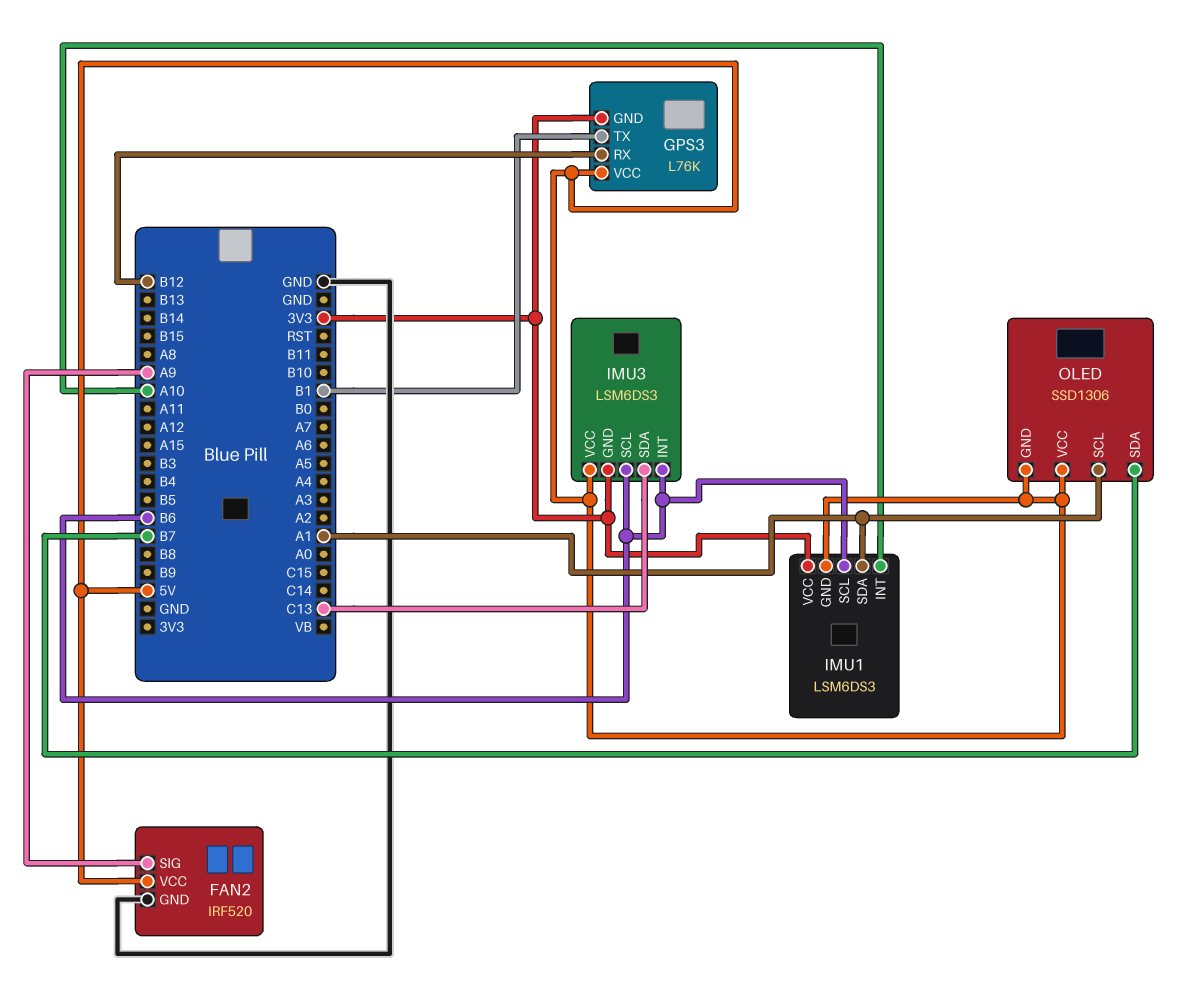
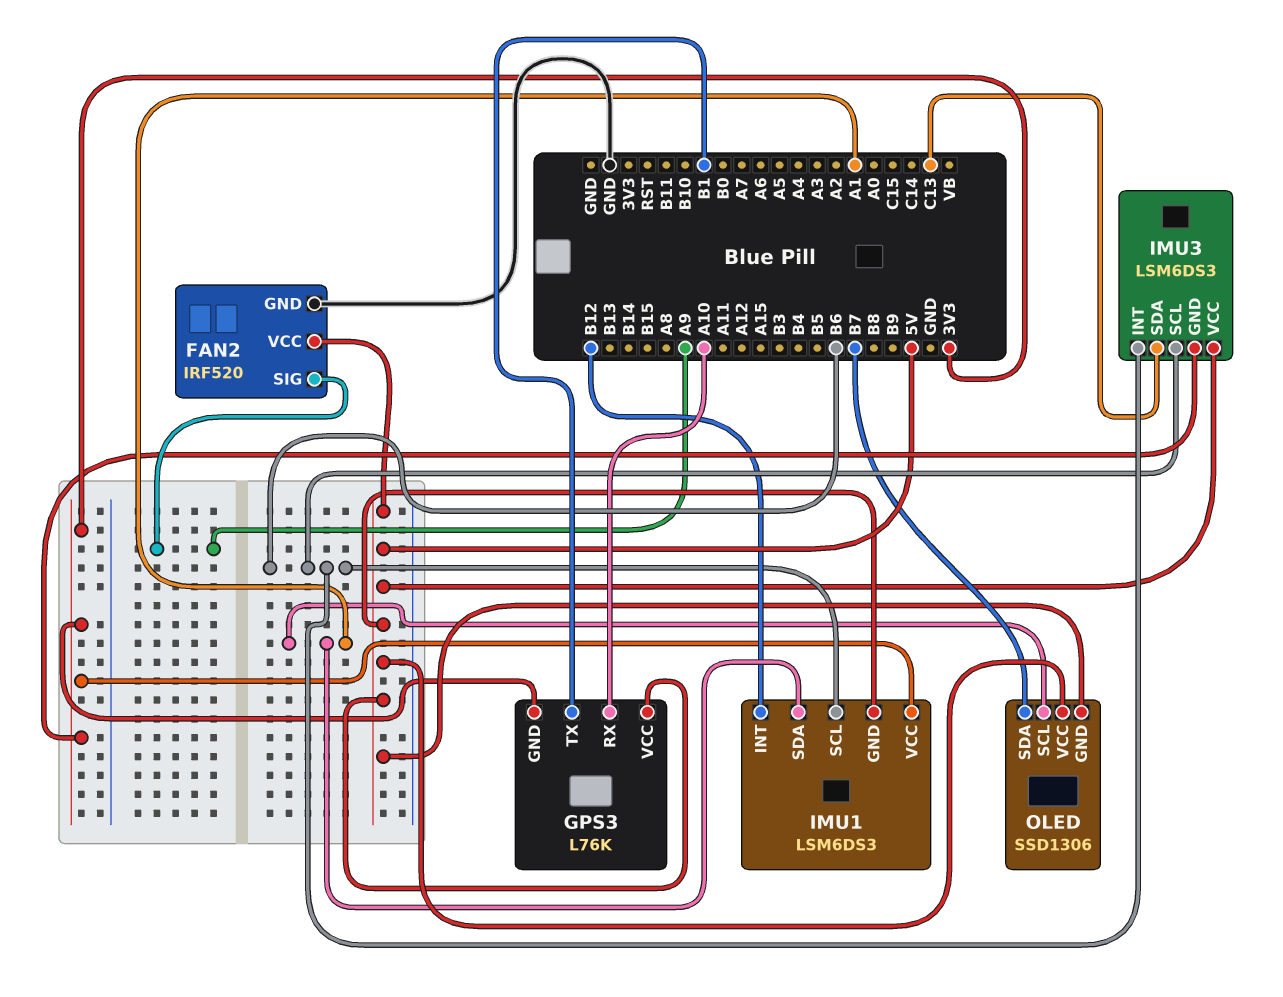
GPS3 pin RX: B12 -> A10
IMU1 pin INT: A10 -> B12

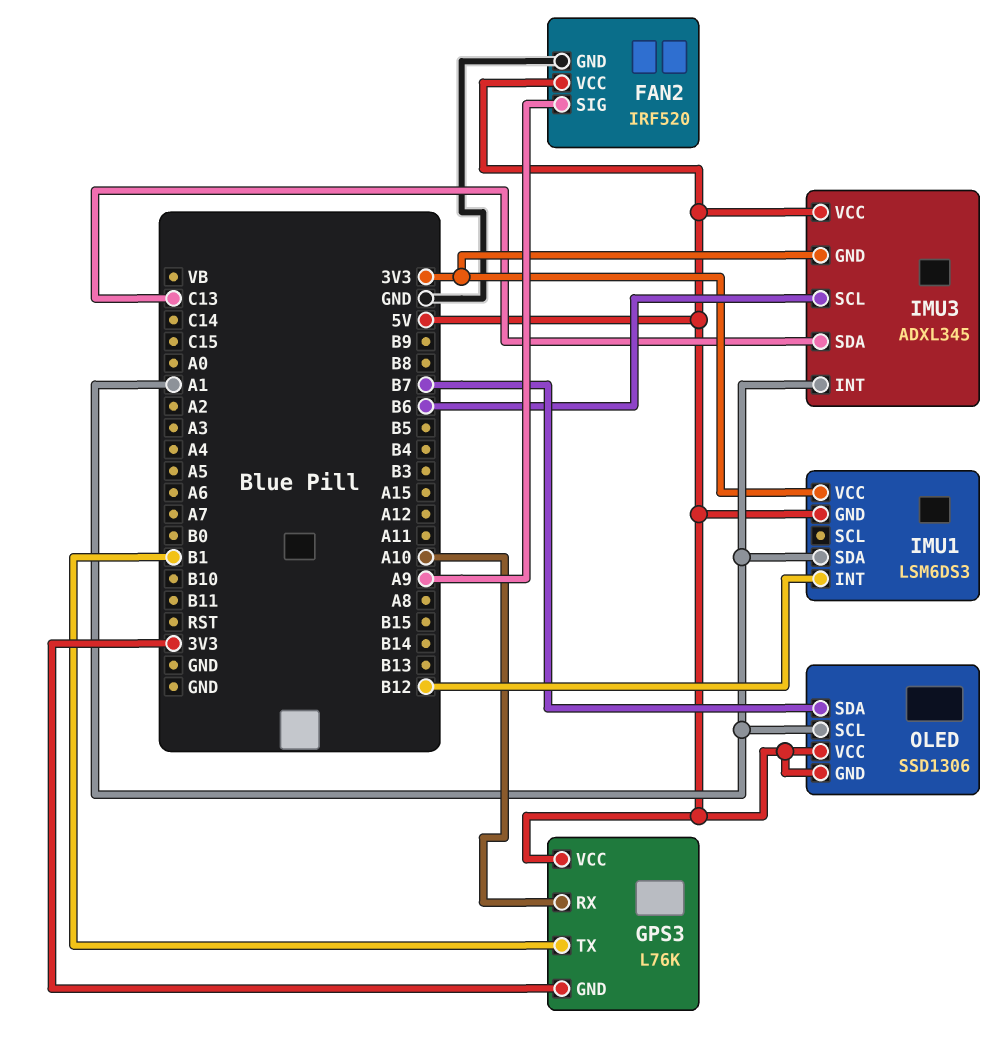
IMU1 pin SCL: B6 -> none
IMU3: LSM6DS3 -> ADXL345
IMU3 pin INT: B6 -> A1

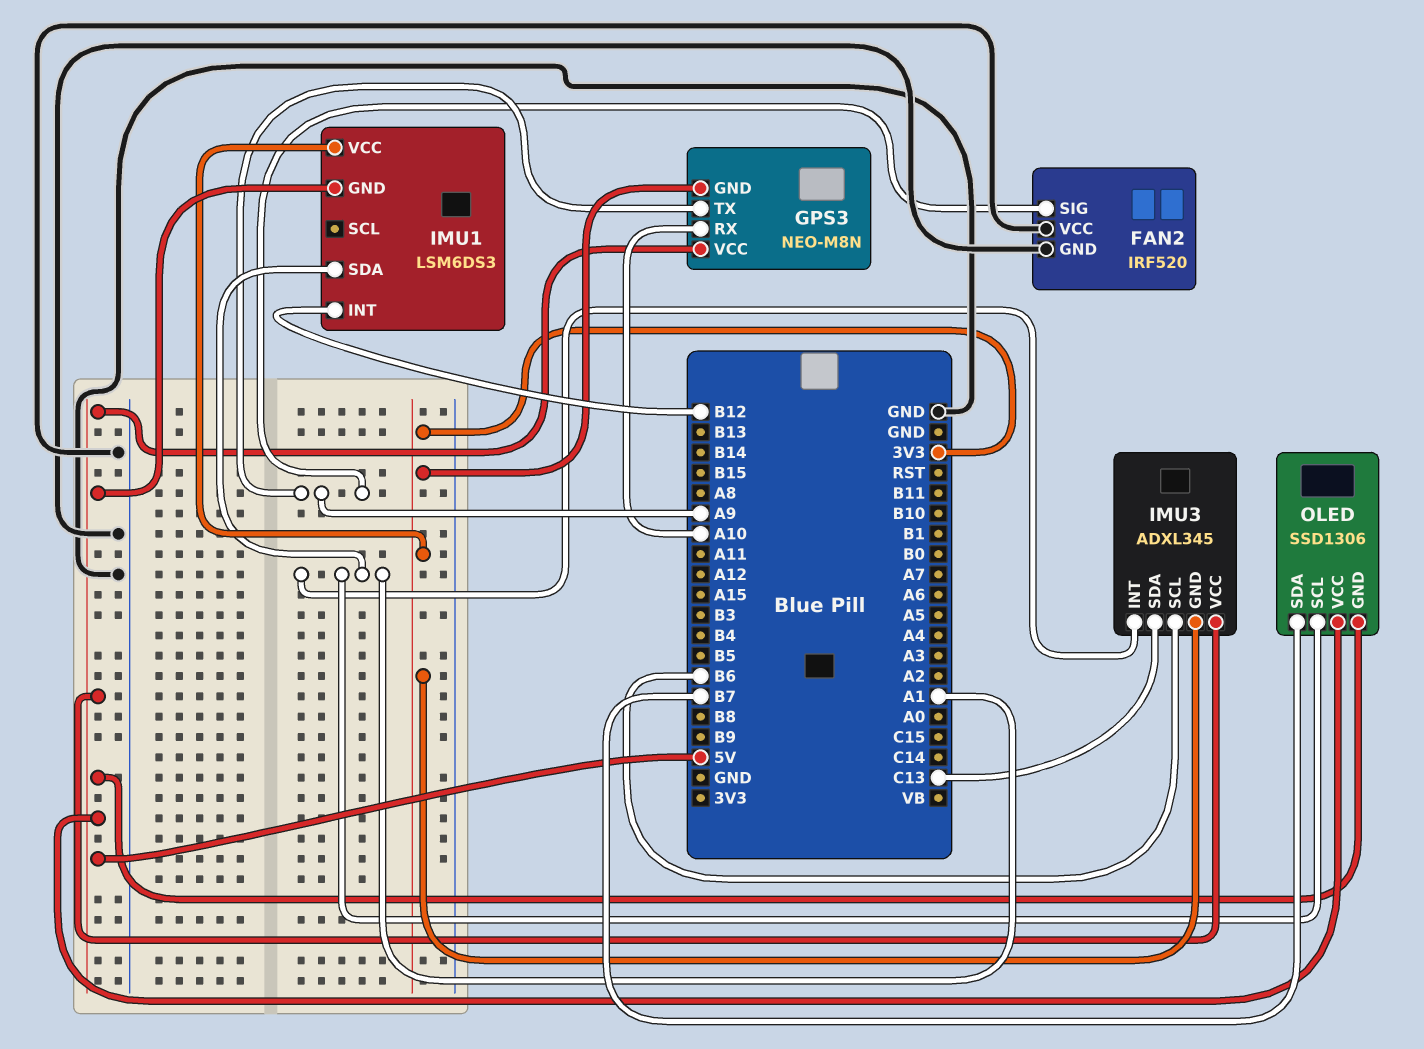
FAN2 pin VCC: 5V -> GND
GPS3: L76K -> NEO-M8N
GPS3 pin TX: B1 -> A9

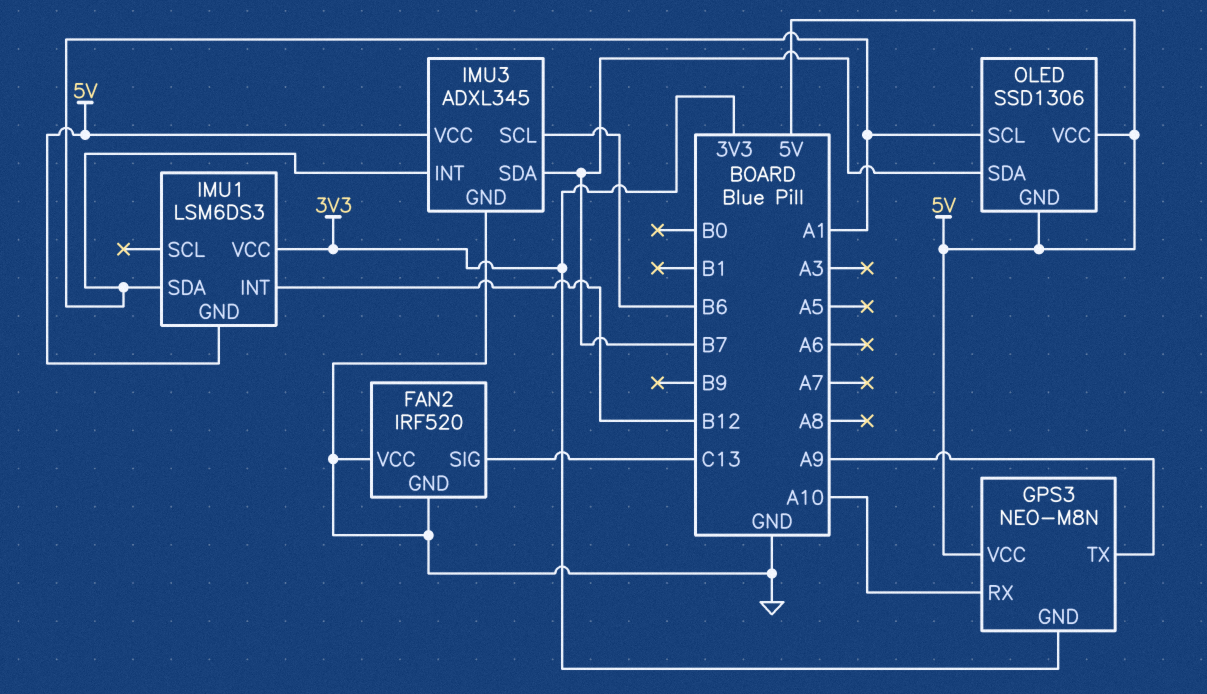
FAN2 pin SIG: A9 -> C13
IMU3 pin GND: 3V3 -> GND
IMU3 pin SDA: C13 -> B7

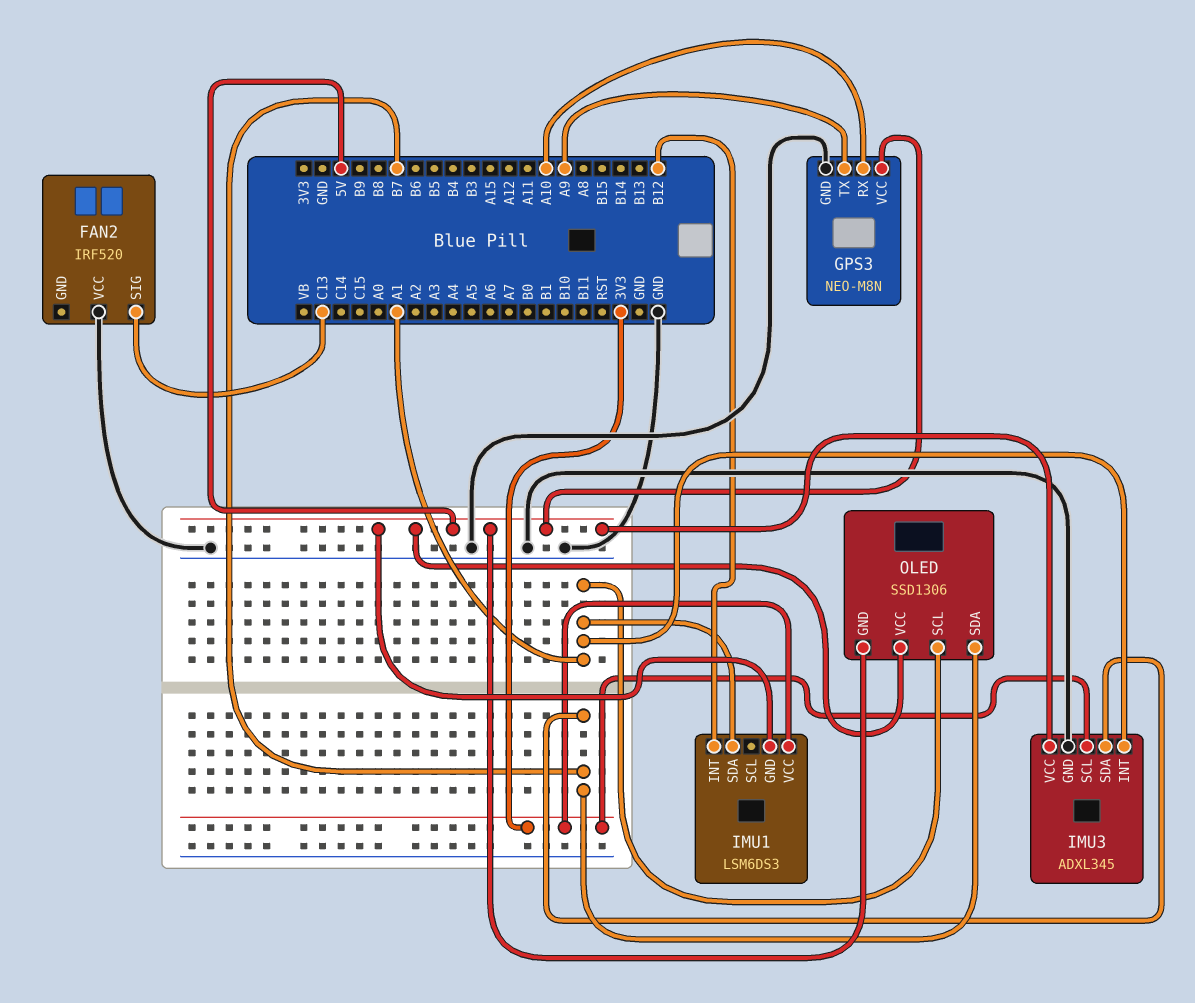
FAN2 pin GND: GND -> none
GPS3 pin GND: 3V3 -> GND
IMU3 pin SCL: B6 -> 3V3

